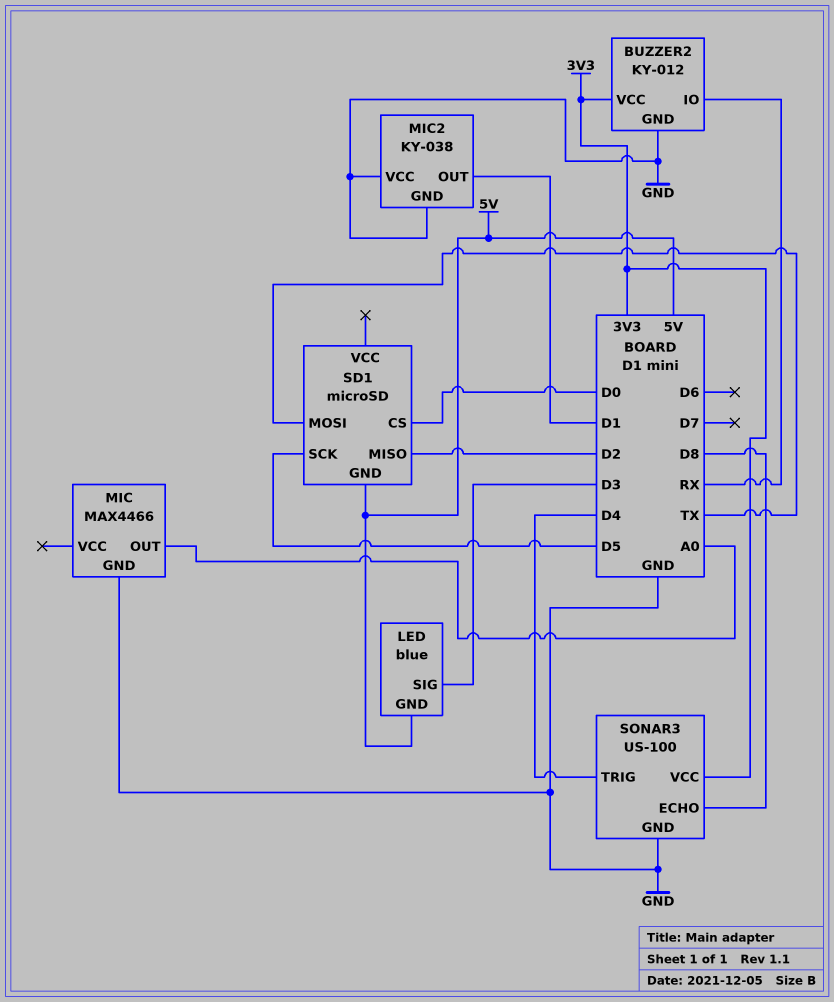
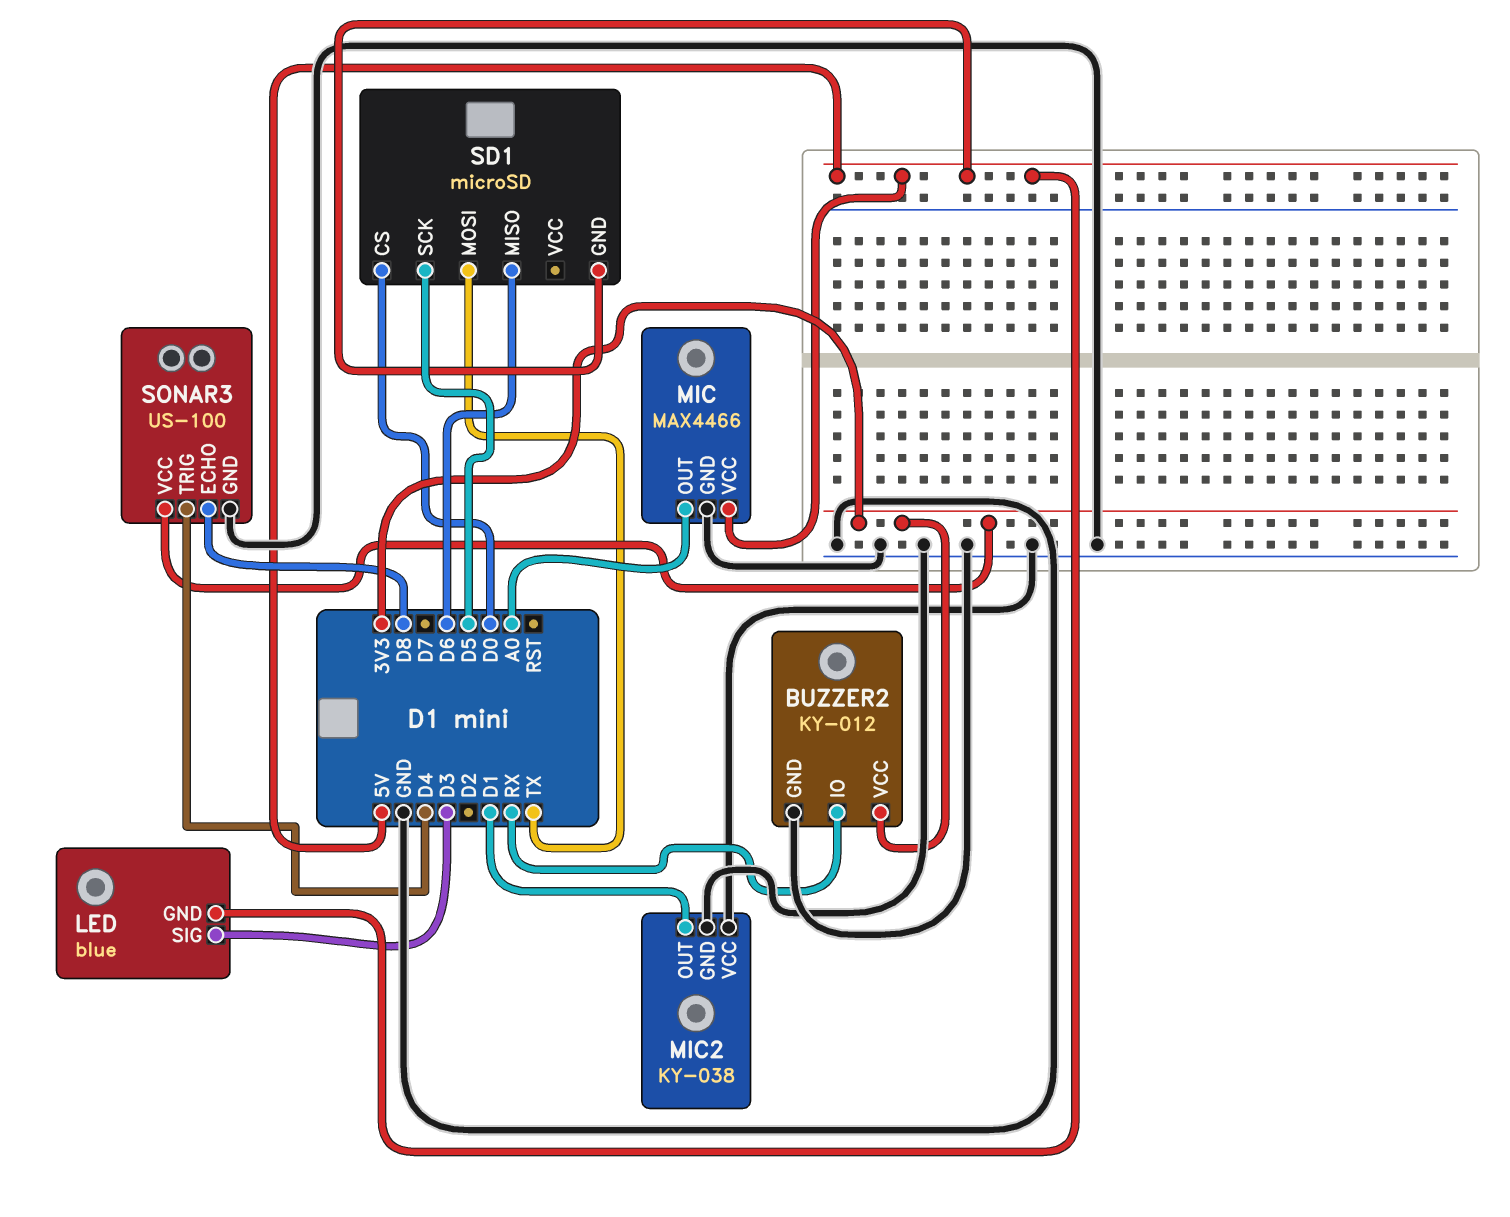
MIC pin VCC: none -> 5V
SD1 pin MISO: D2 -> D6

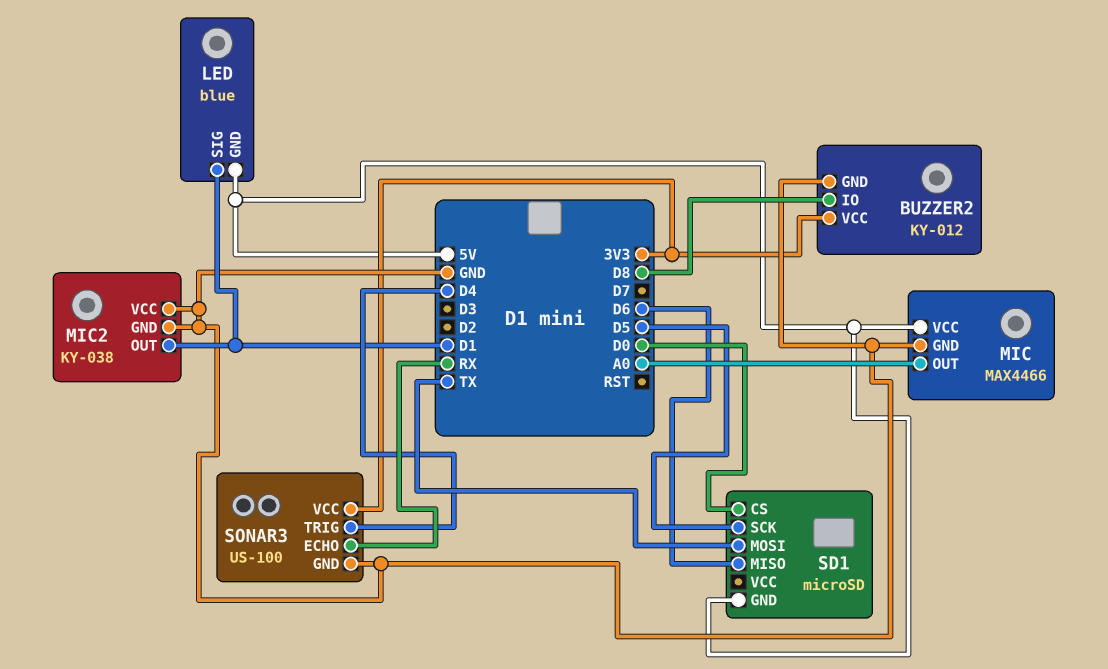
BUZZER2 pin IO: RX -> D8
LED pin SIG: D3 -> D1
SONAR3 pin ECHO: D8 -> RX

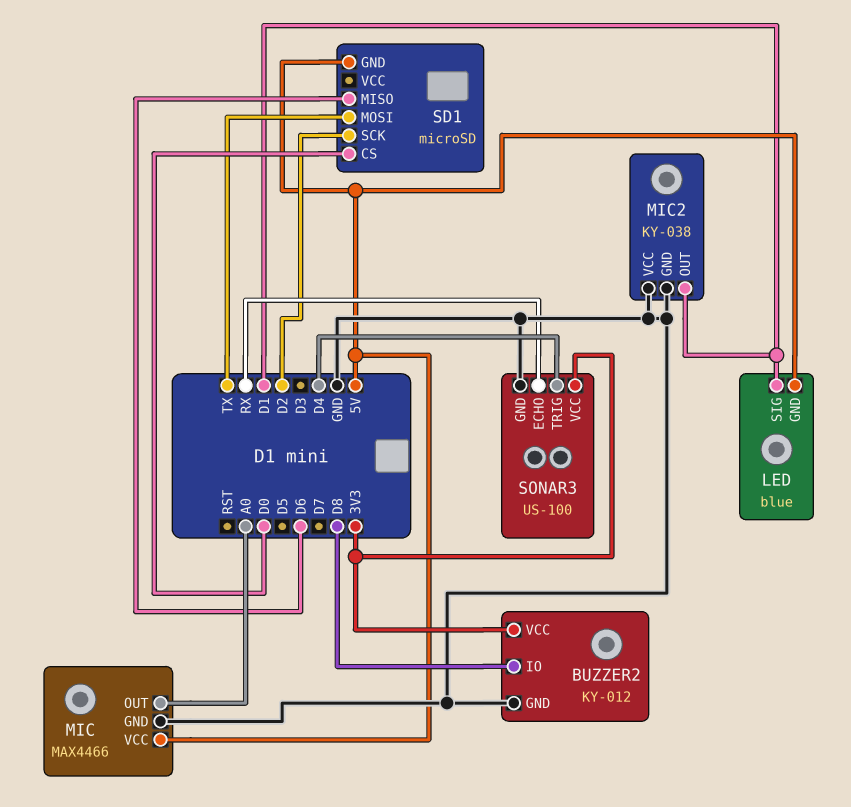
SD1 pin SCK: D5 -> D2

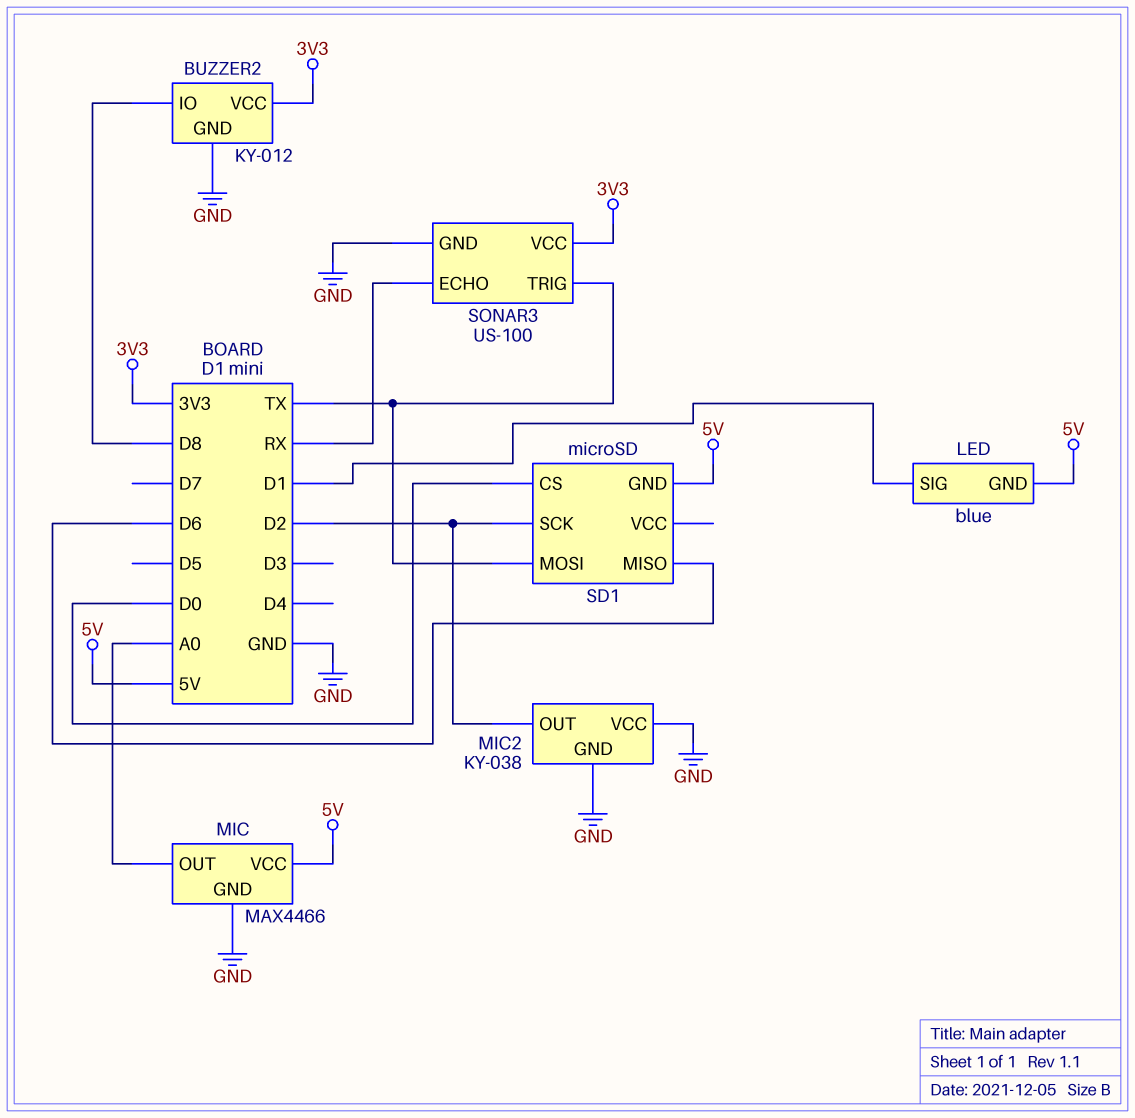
MIC2 pin OUT: D1 -> D2
SONAR3 pin TRIG: D4 -> TX

